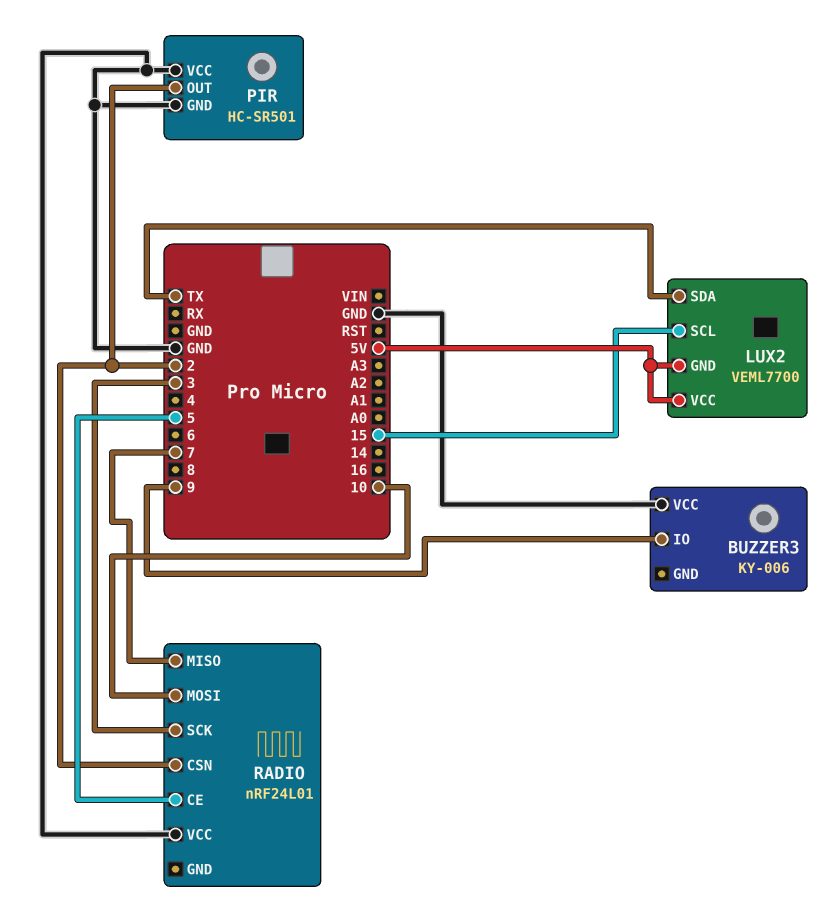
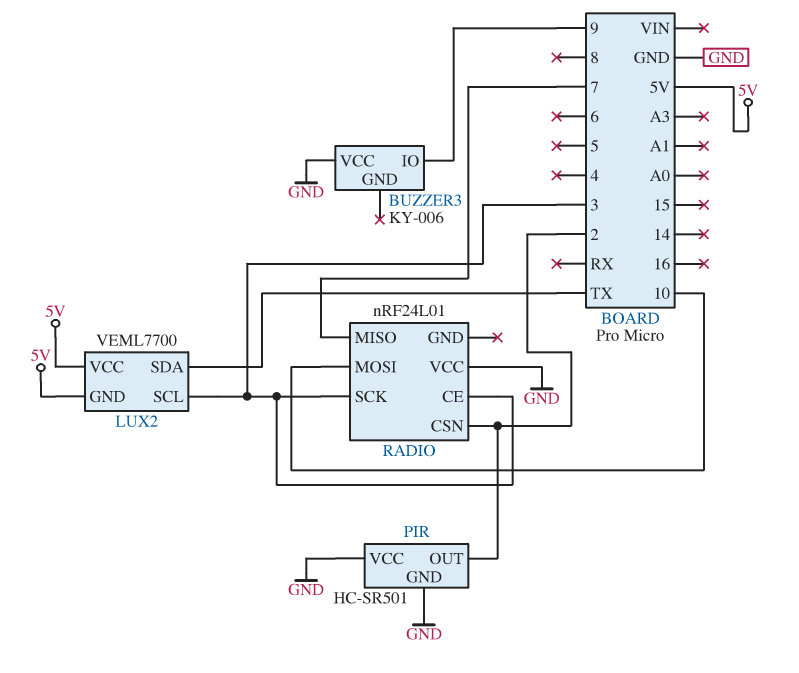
LUX2 pin SCL: 15 -> 3
RADIO pin CE: 5 -> 3

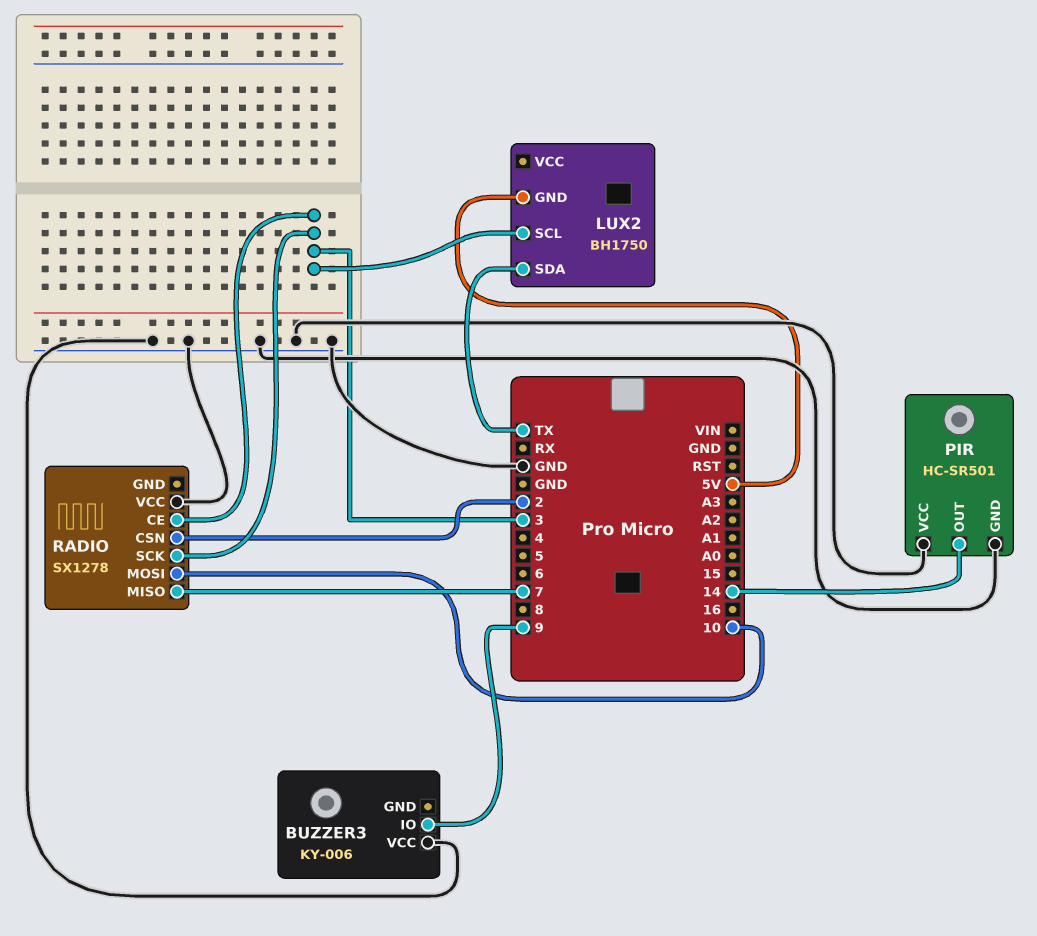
LUX2: VEML7700 -> BH1750
LUX2 pin VCC: 5V -> none
PIR pin OUT: 2 -> 14
RADIO: nRF24L01 -> SX1278

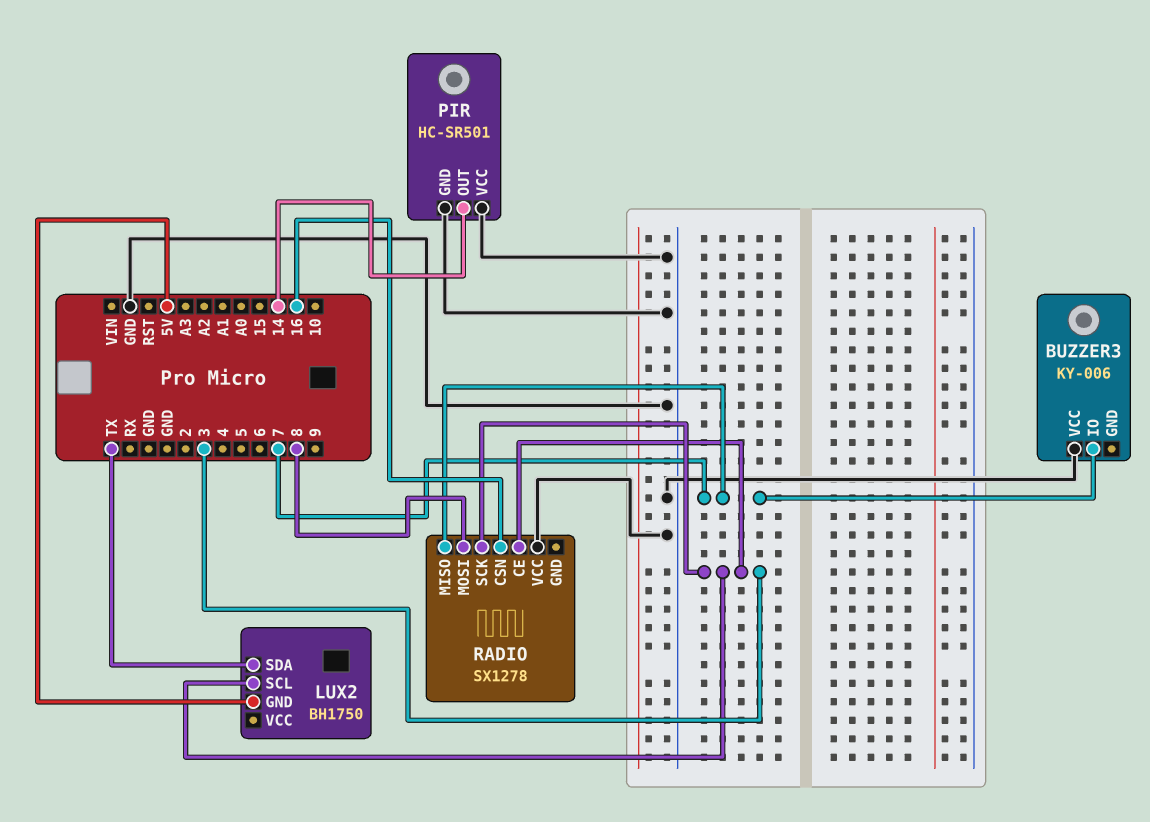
BUZZER3 pin IO: 9 -> 7
RADIO pin CSN: 2 -> 16
RADIO pin MOSI: 10 -> 8

